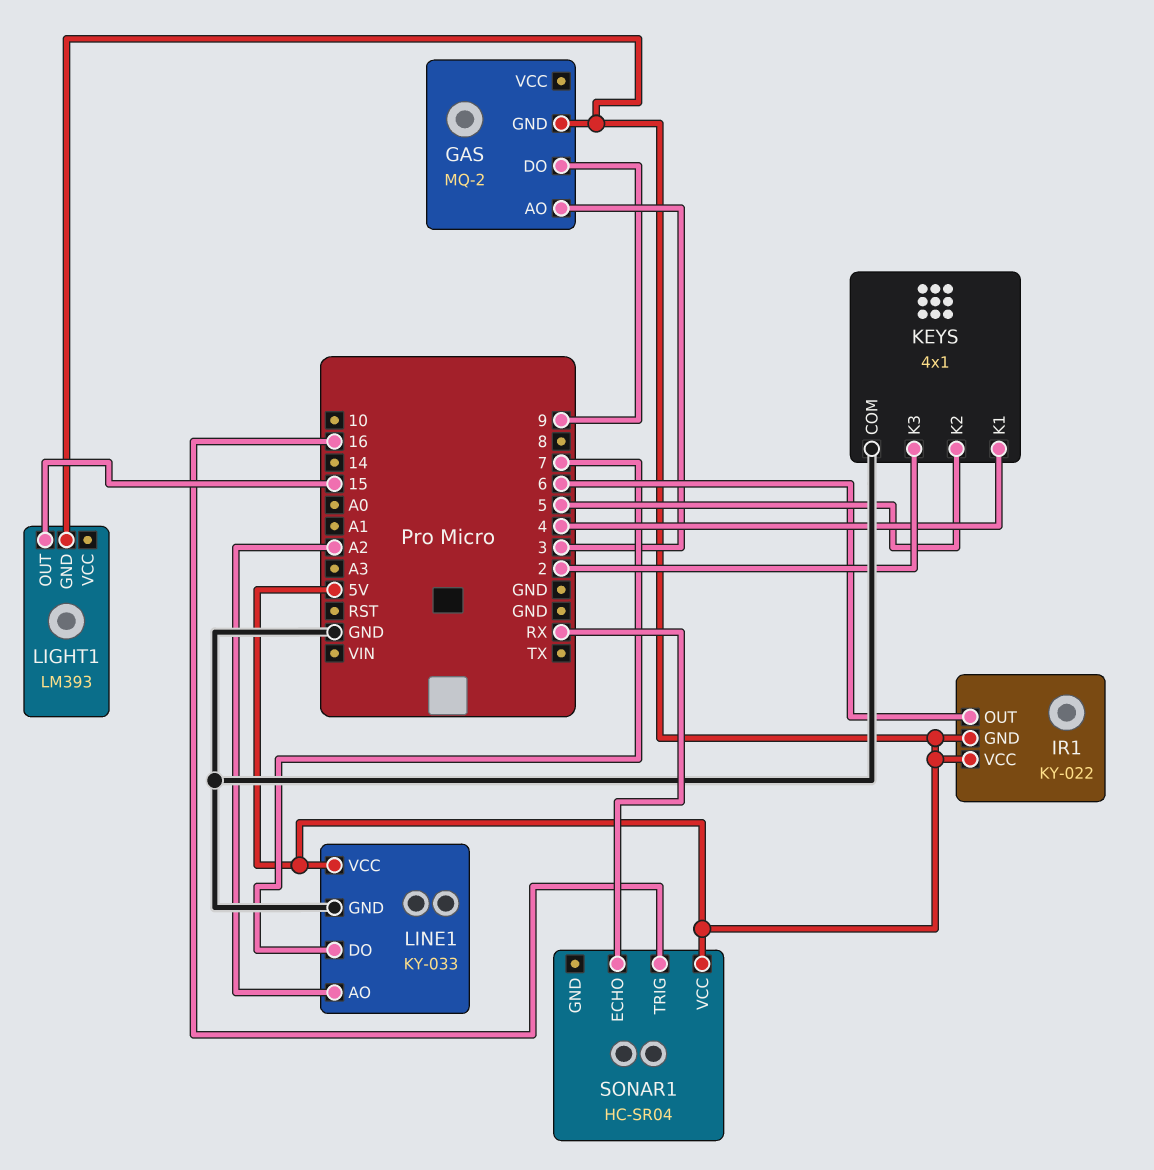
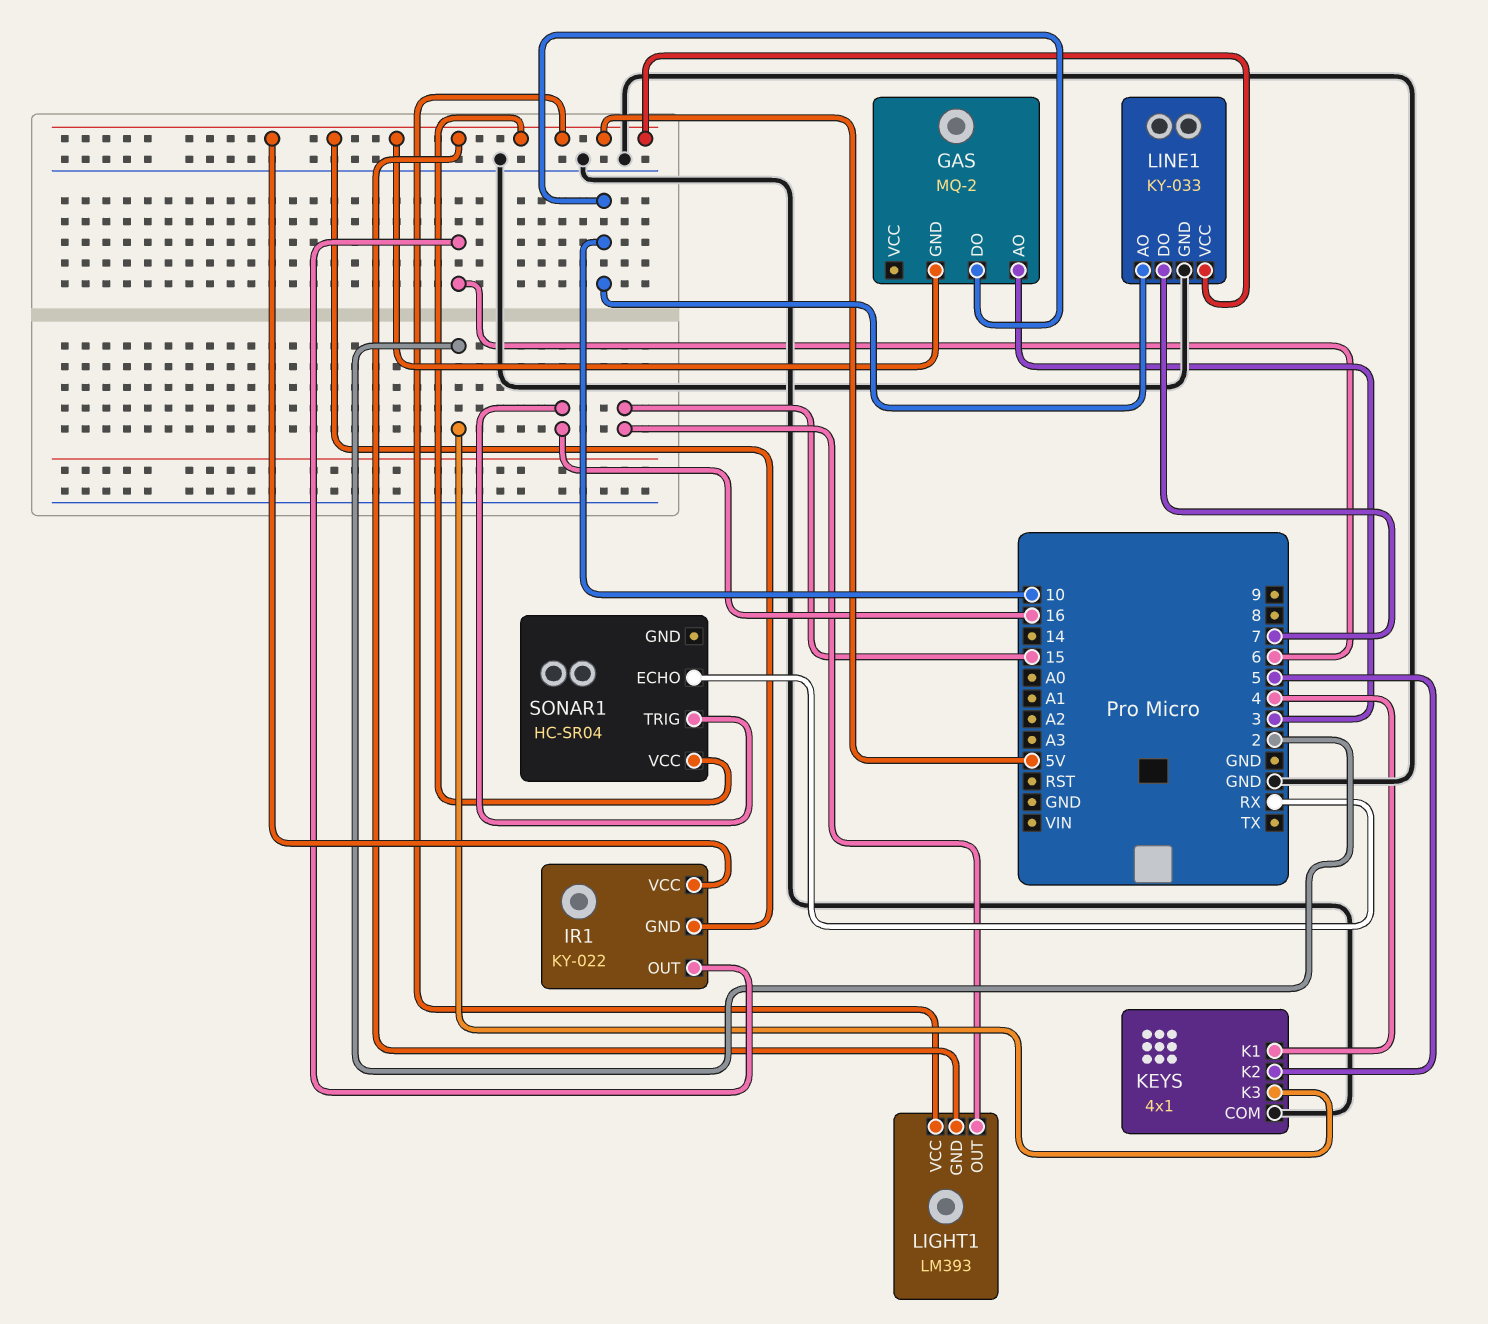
GAS pin DO: 9 -> 10
LIGHT1 pin VCC: none -> 5V
LINE1 pin AO: A2 -> 10

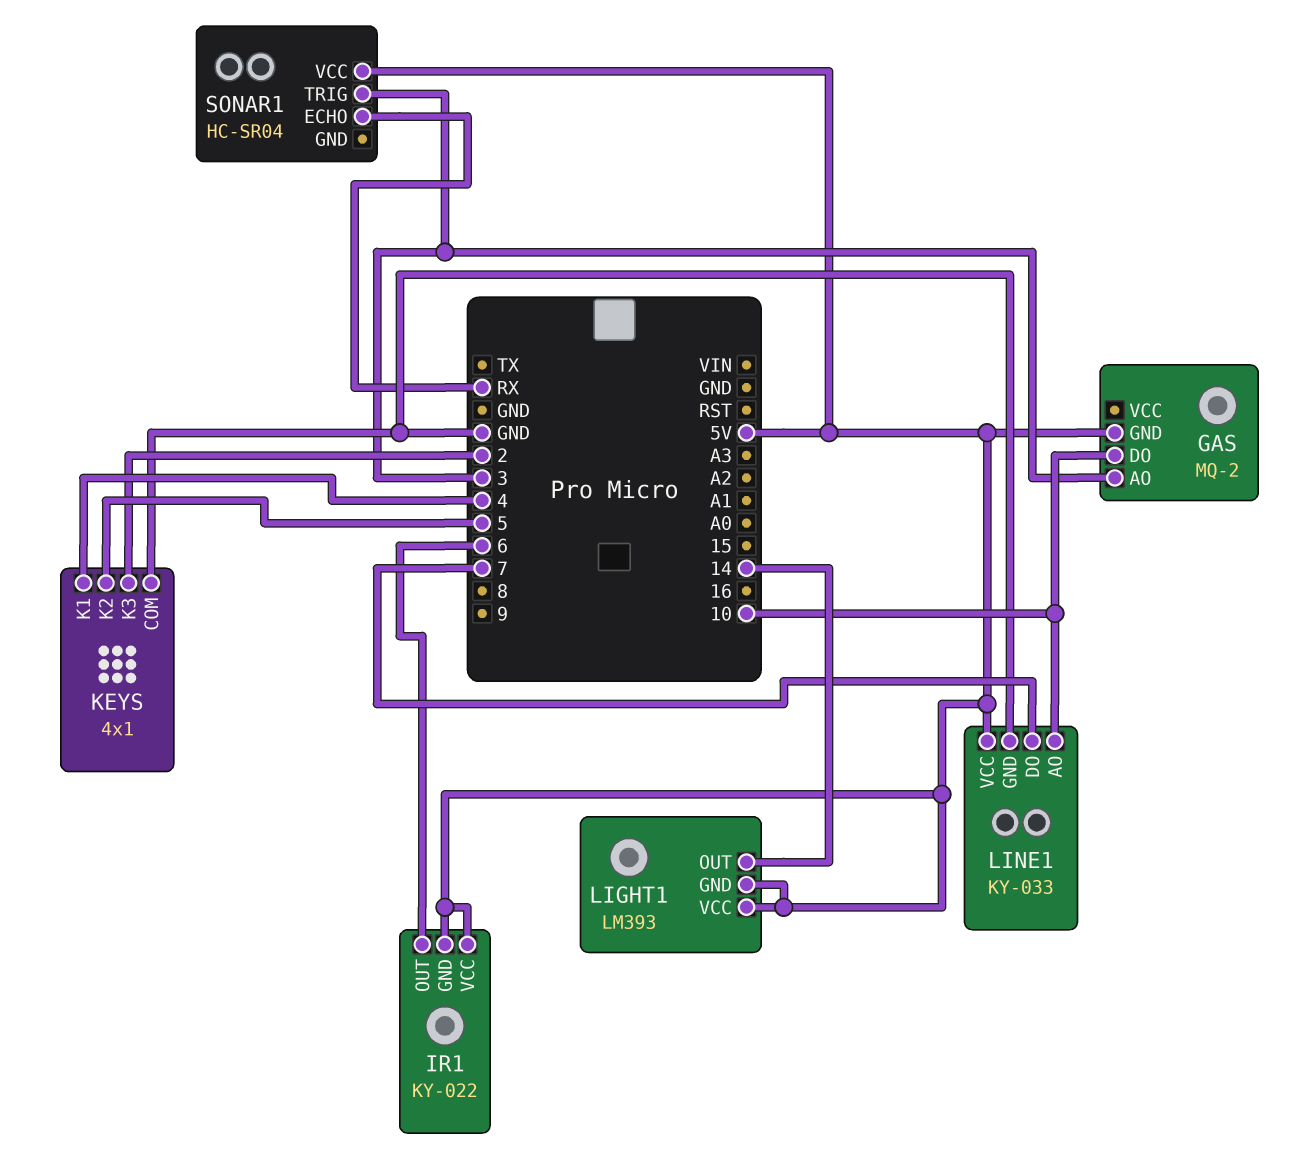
LIGHT1 pin OUT: 15 -> 14
SONAR1 pin TRIG: 16 -> 3

